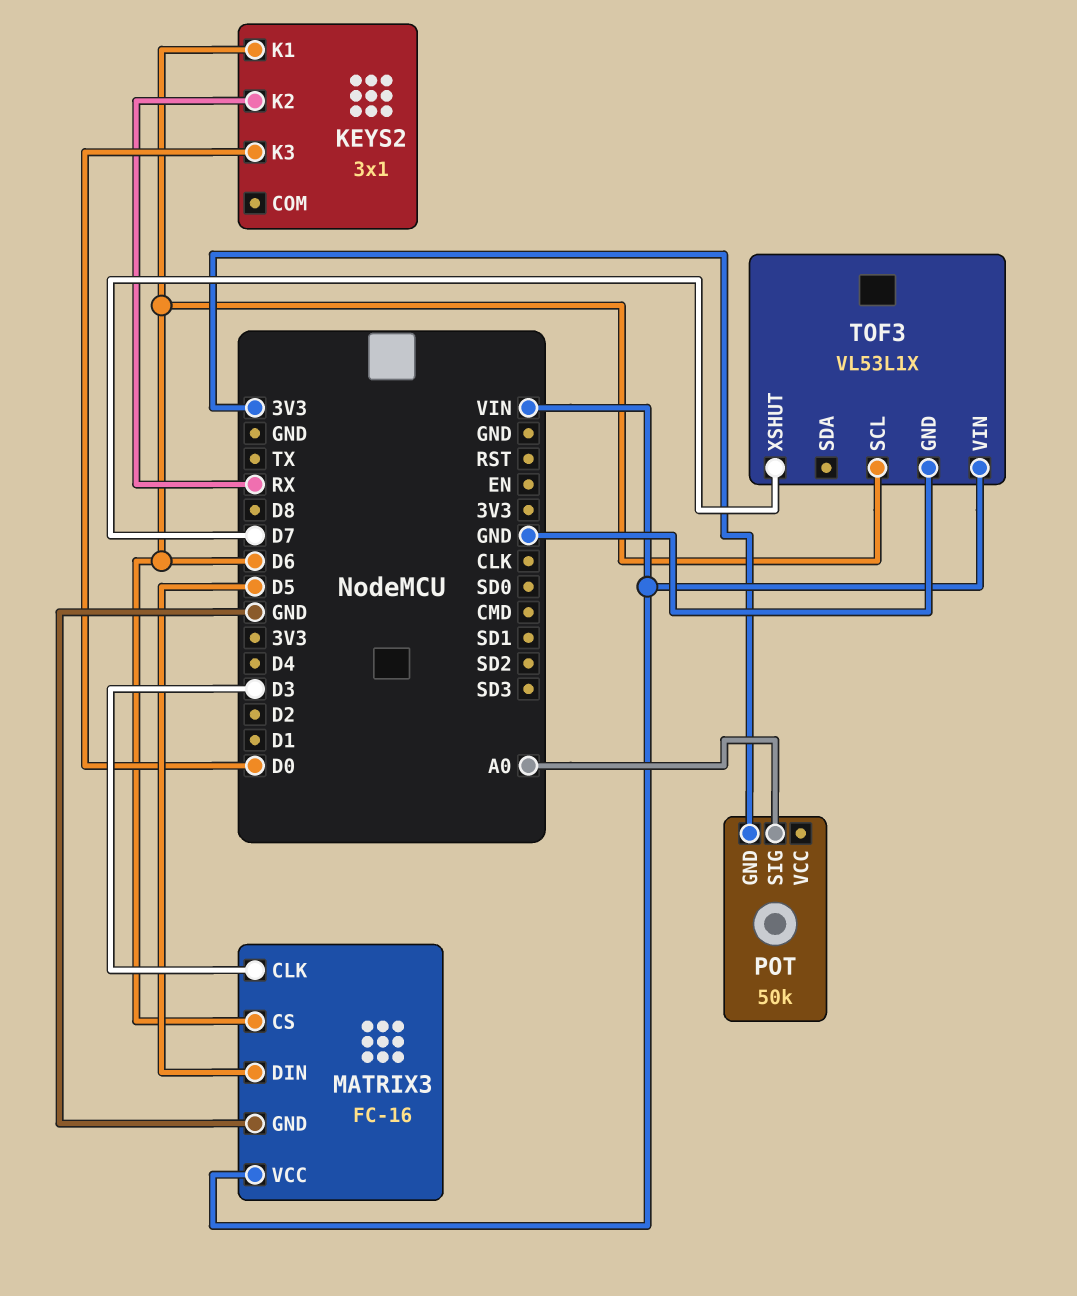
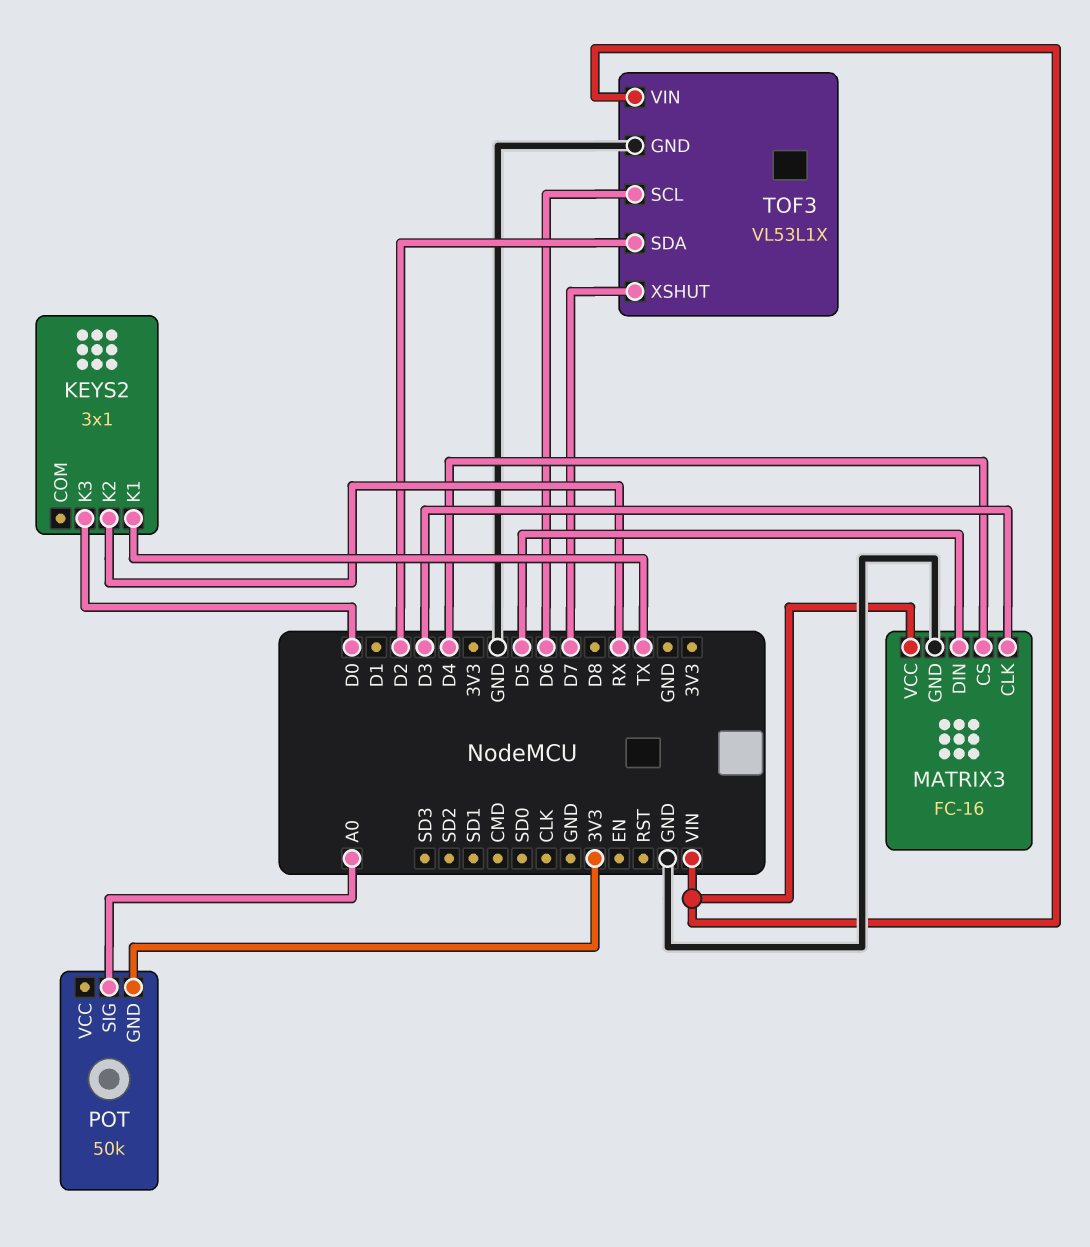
KEYS2 pin K1: D6 -> TX
MATRIX3 pin CS: D6 -> D4
TOF3 pin SDA: none -> D2

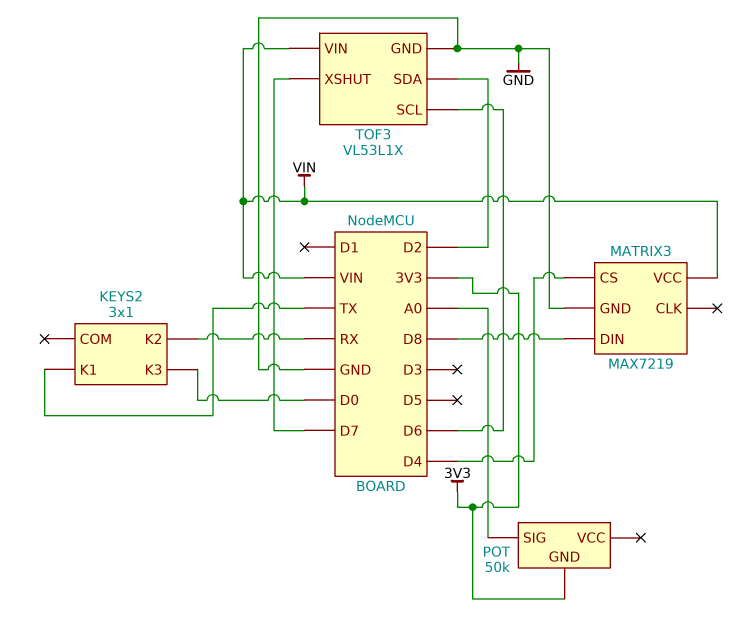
MATRIX3: FC-16 -> MAX7219
MATRIX3 pin CLK: D3 -> none
MATRIX3 pin DIN: D5 -> D8

